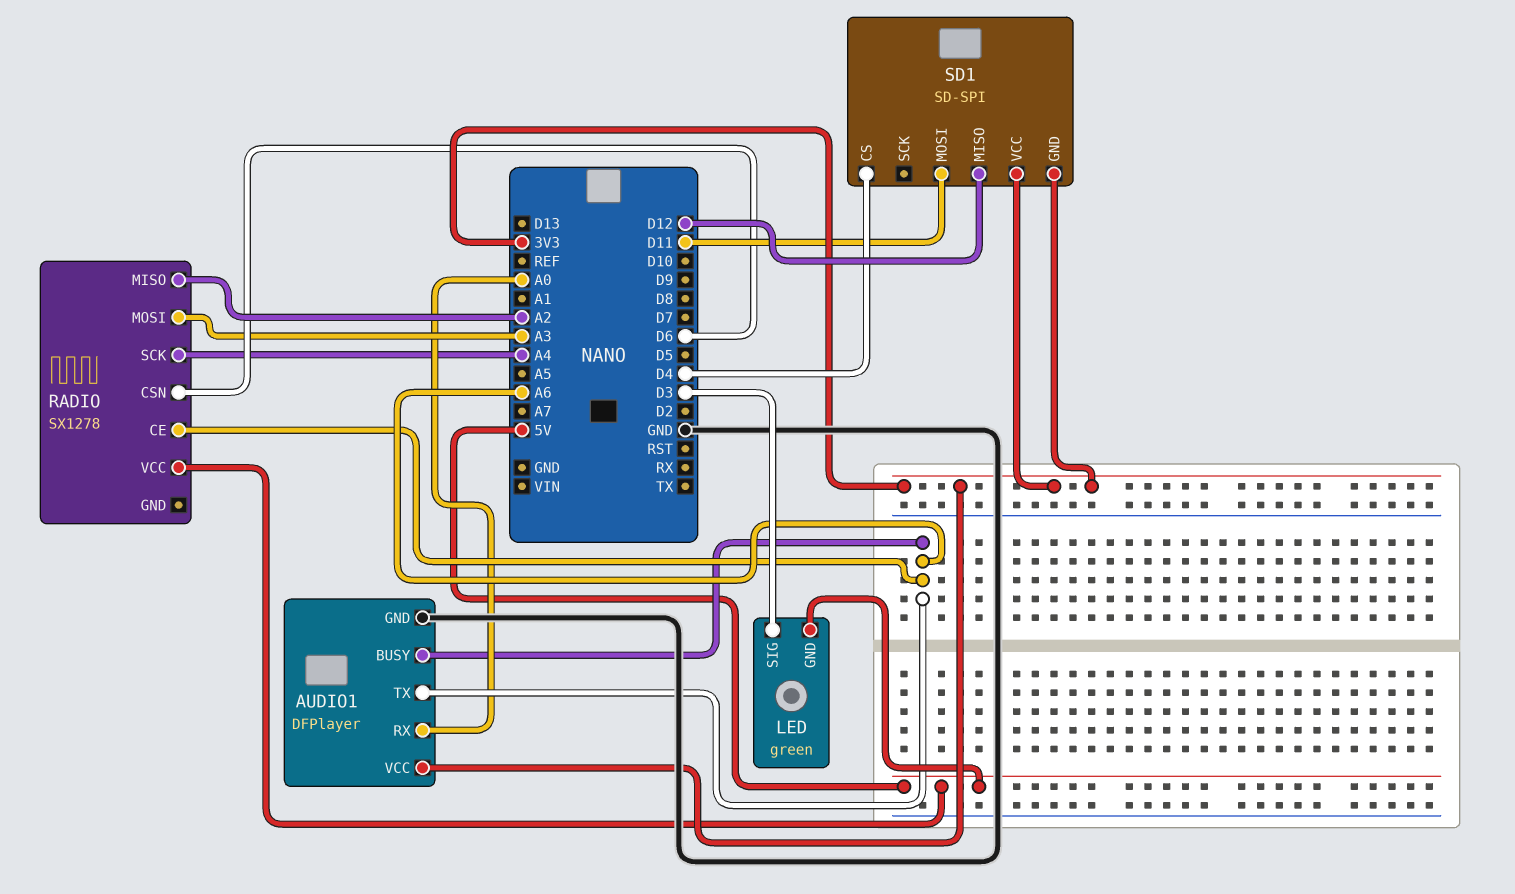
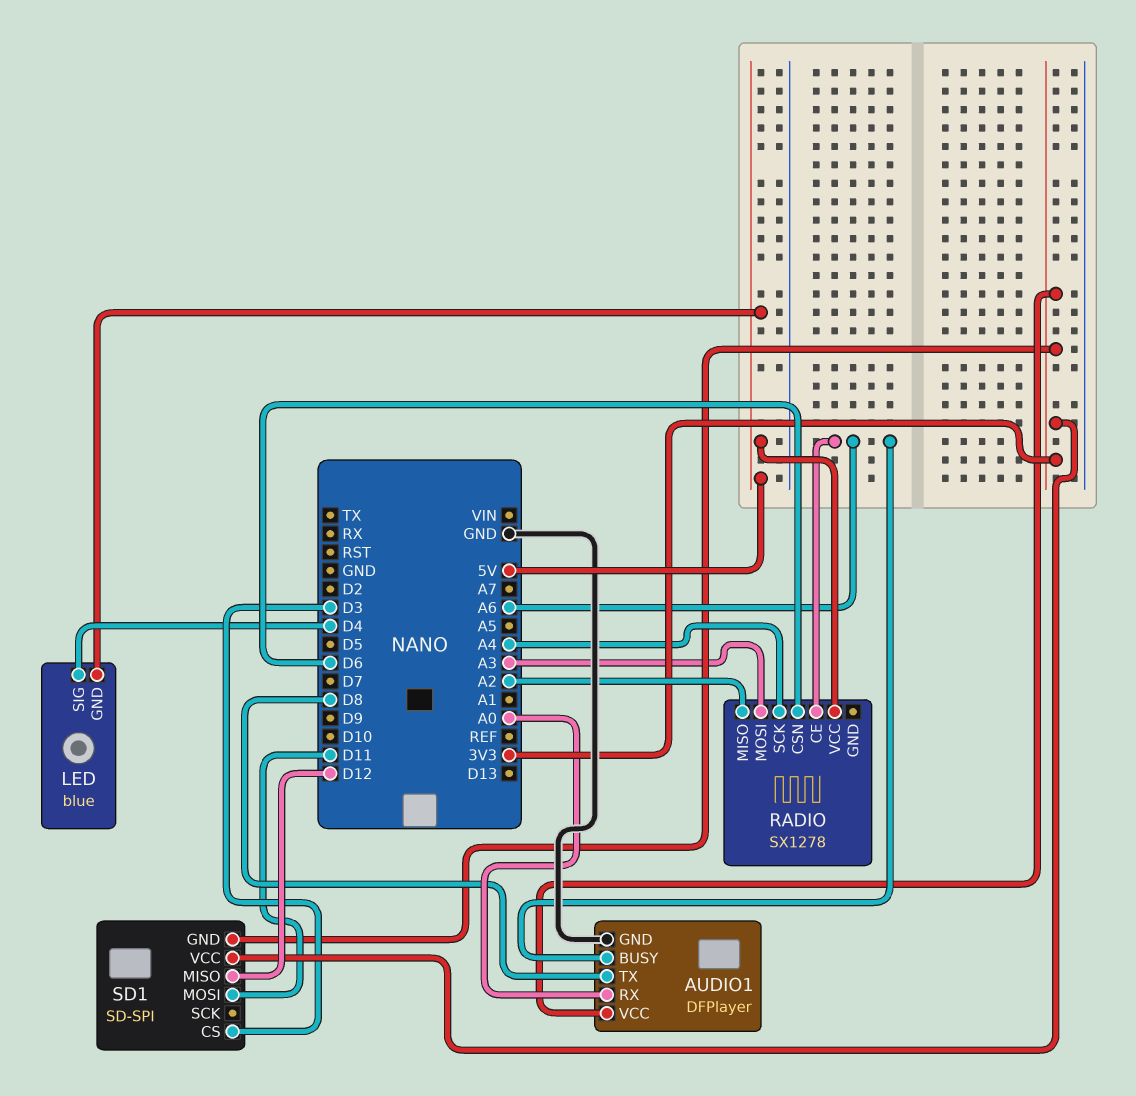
AUDIO1 pin TX: A6 -> D8
LED: green -> blue
LED pin SIG: D3 -> D4
SD1 pin CS: D4 -> D3

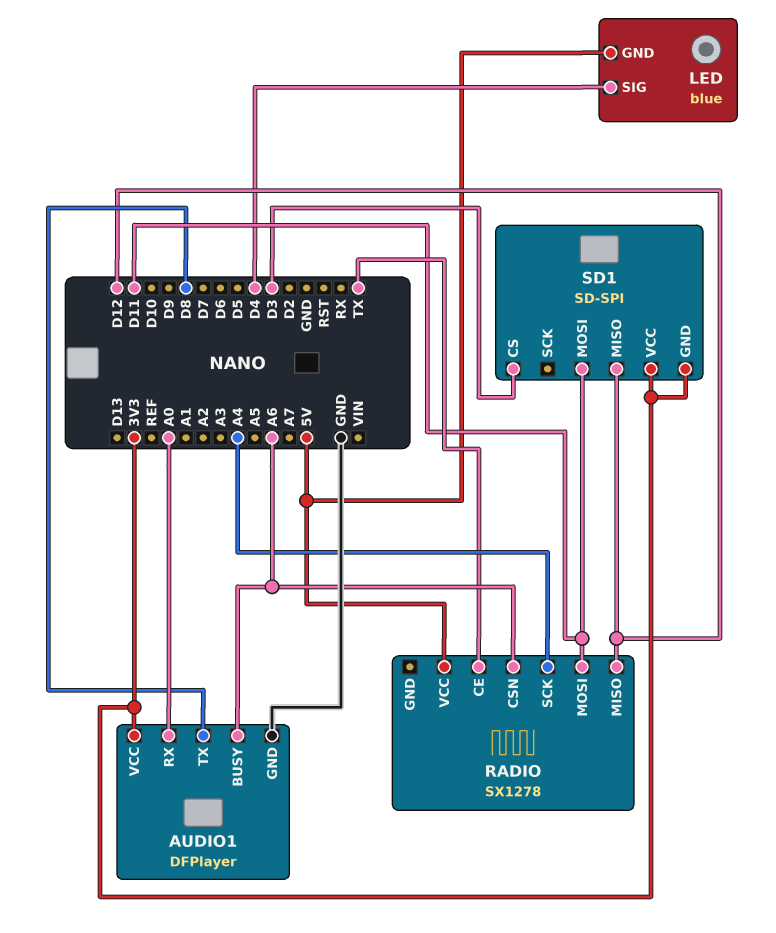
RADIO pin CE: A6 -> TX
RADIO pin CSN: D6 -> A6
RADIO pin MISO: A2 -> D12
RADIO pin MOSI: A3 -> D11

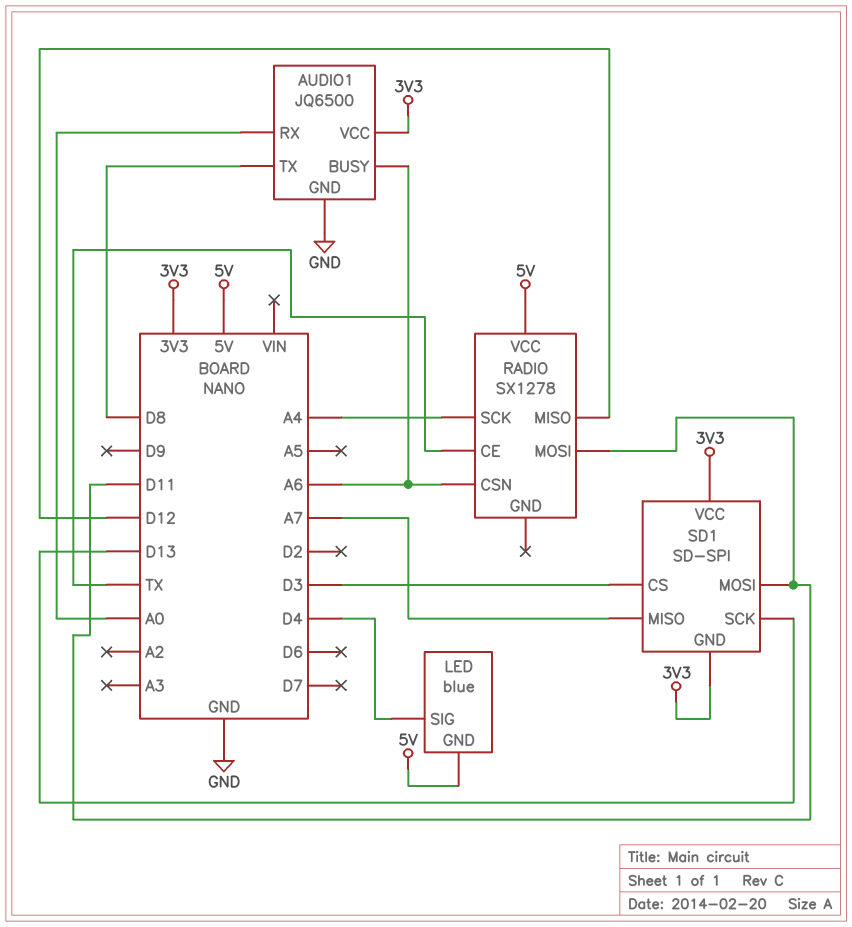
AUDIO1: DFPlayer -> JQ6500
SD1 pin MISO: D12 -> A7
SD1 pin SCK: none -> D13

